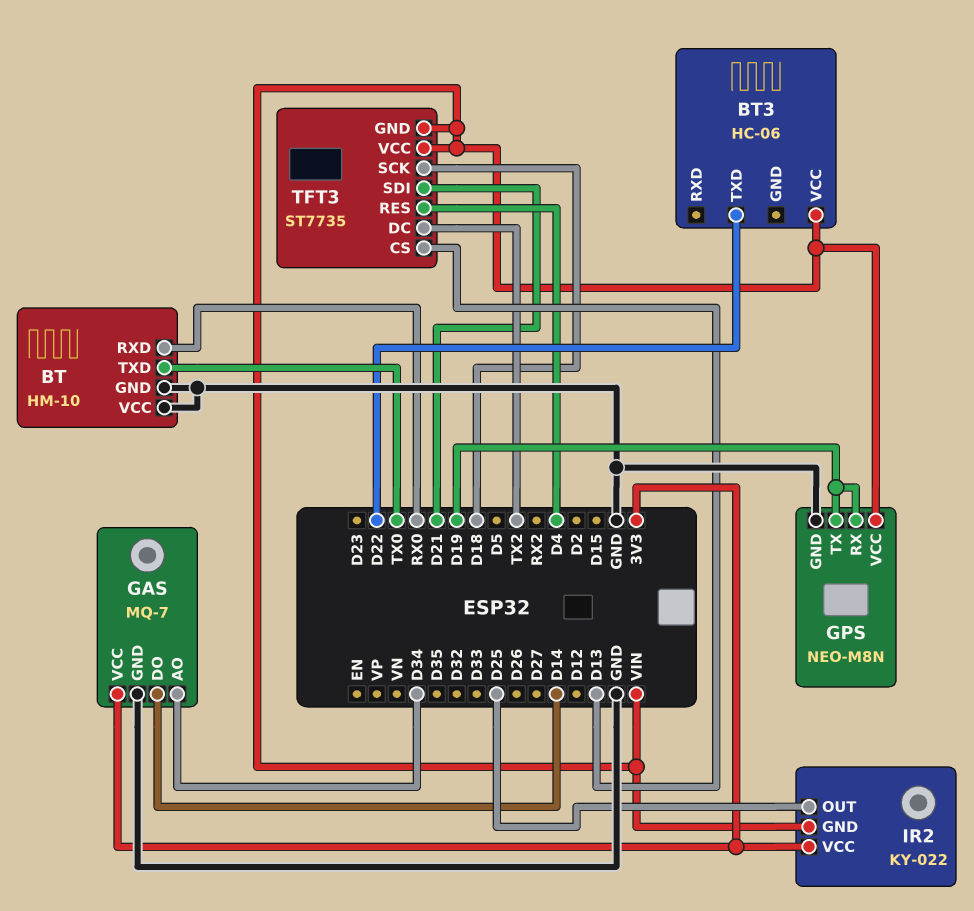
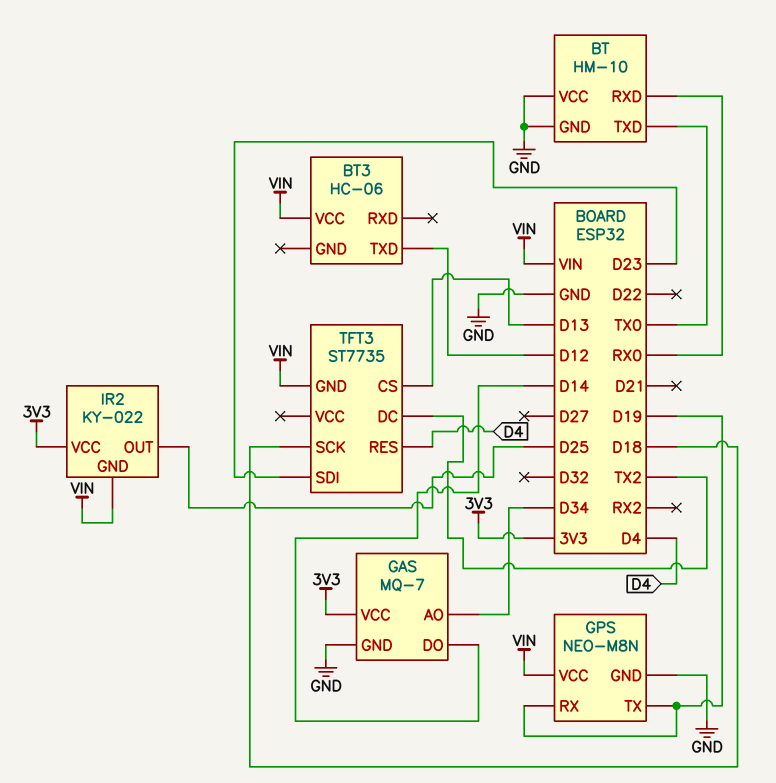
BT3 pin TXD: D22 -> D12
TFT3 pin SDI: D21 -> D23
TFT3 pin VCC: VIN -> none

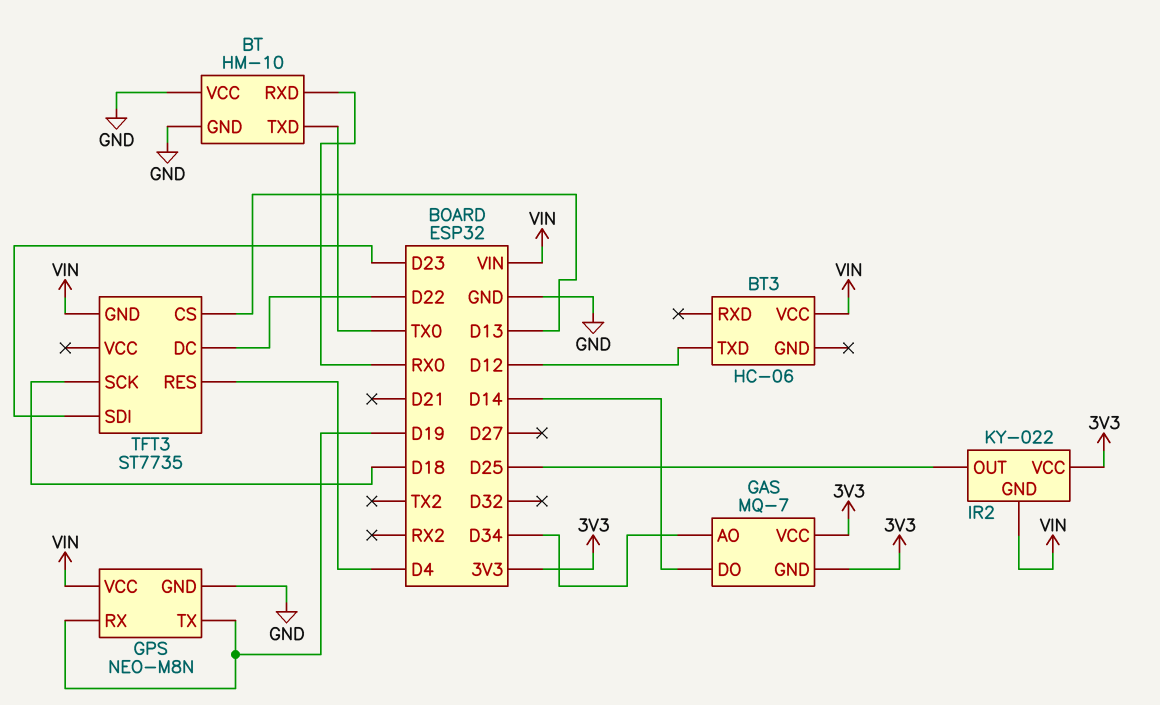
GAS pin GND: GND -> 3V3
TFT3 pin DC: TX2 -> D22

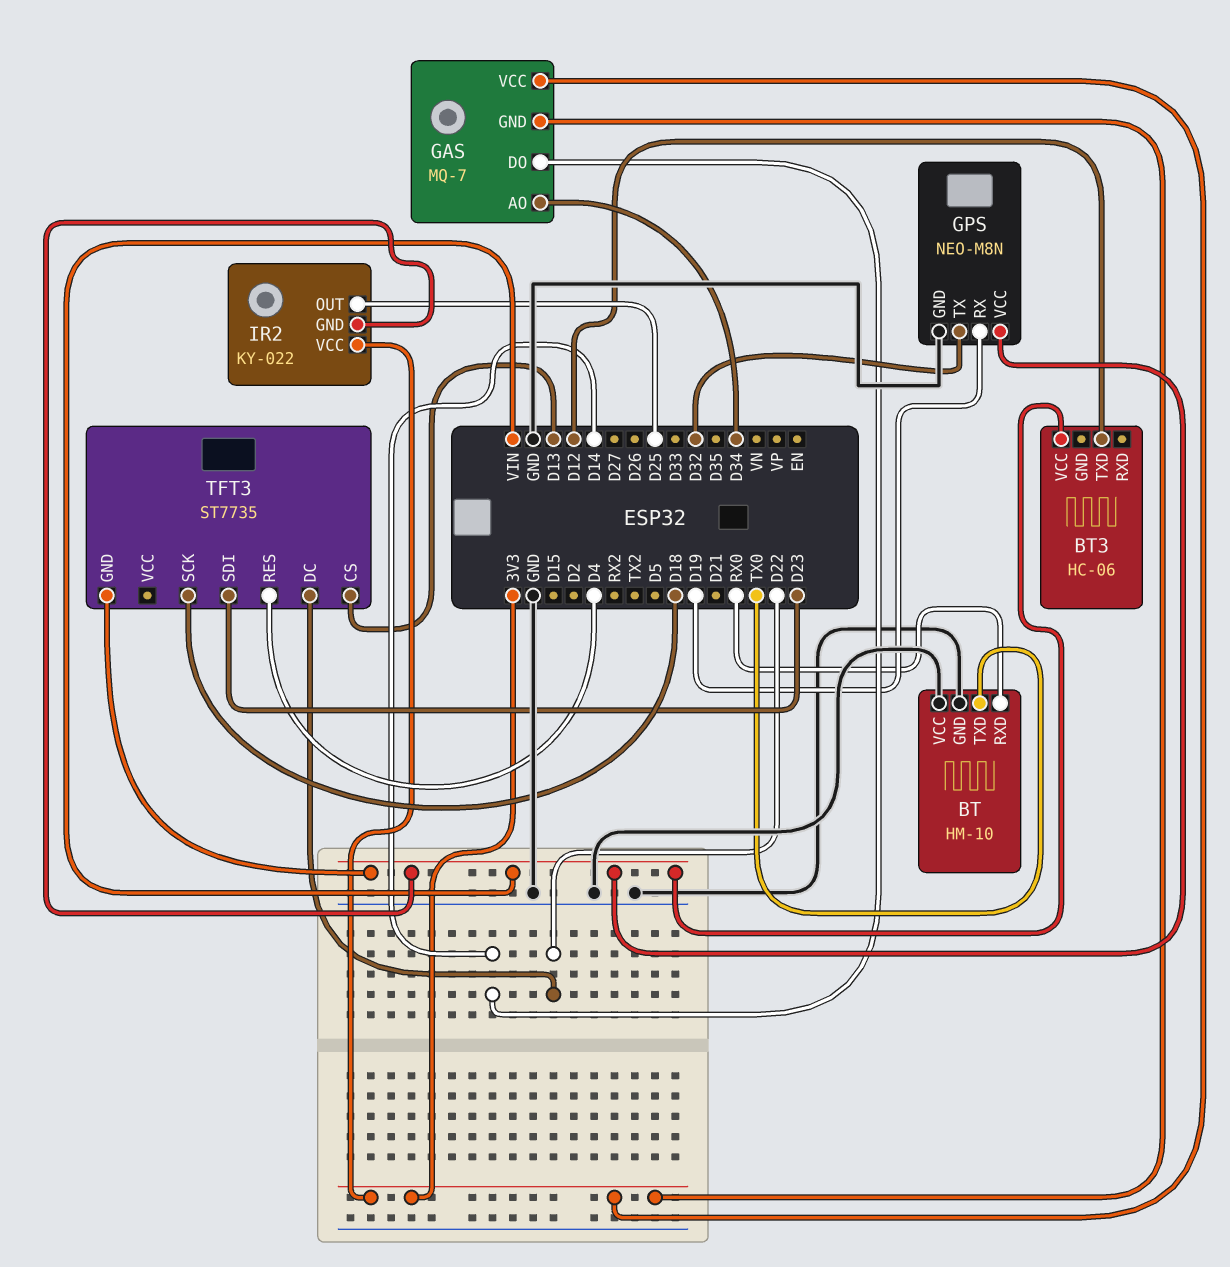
GPS pin TX: D19 -> D32

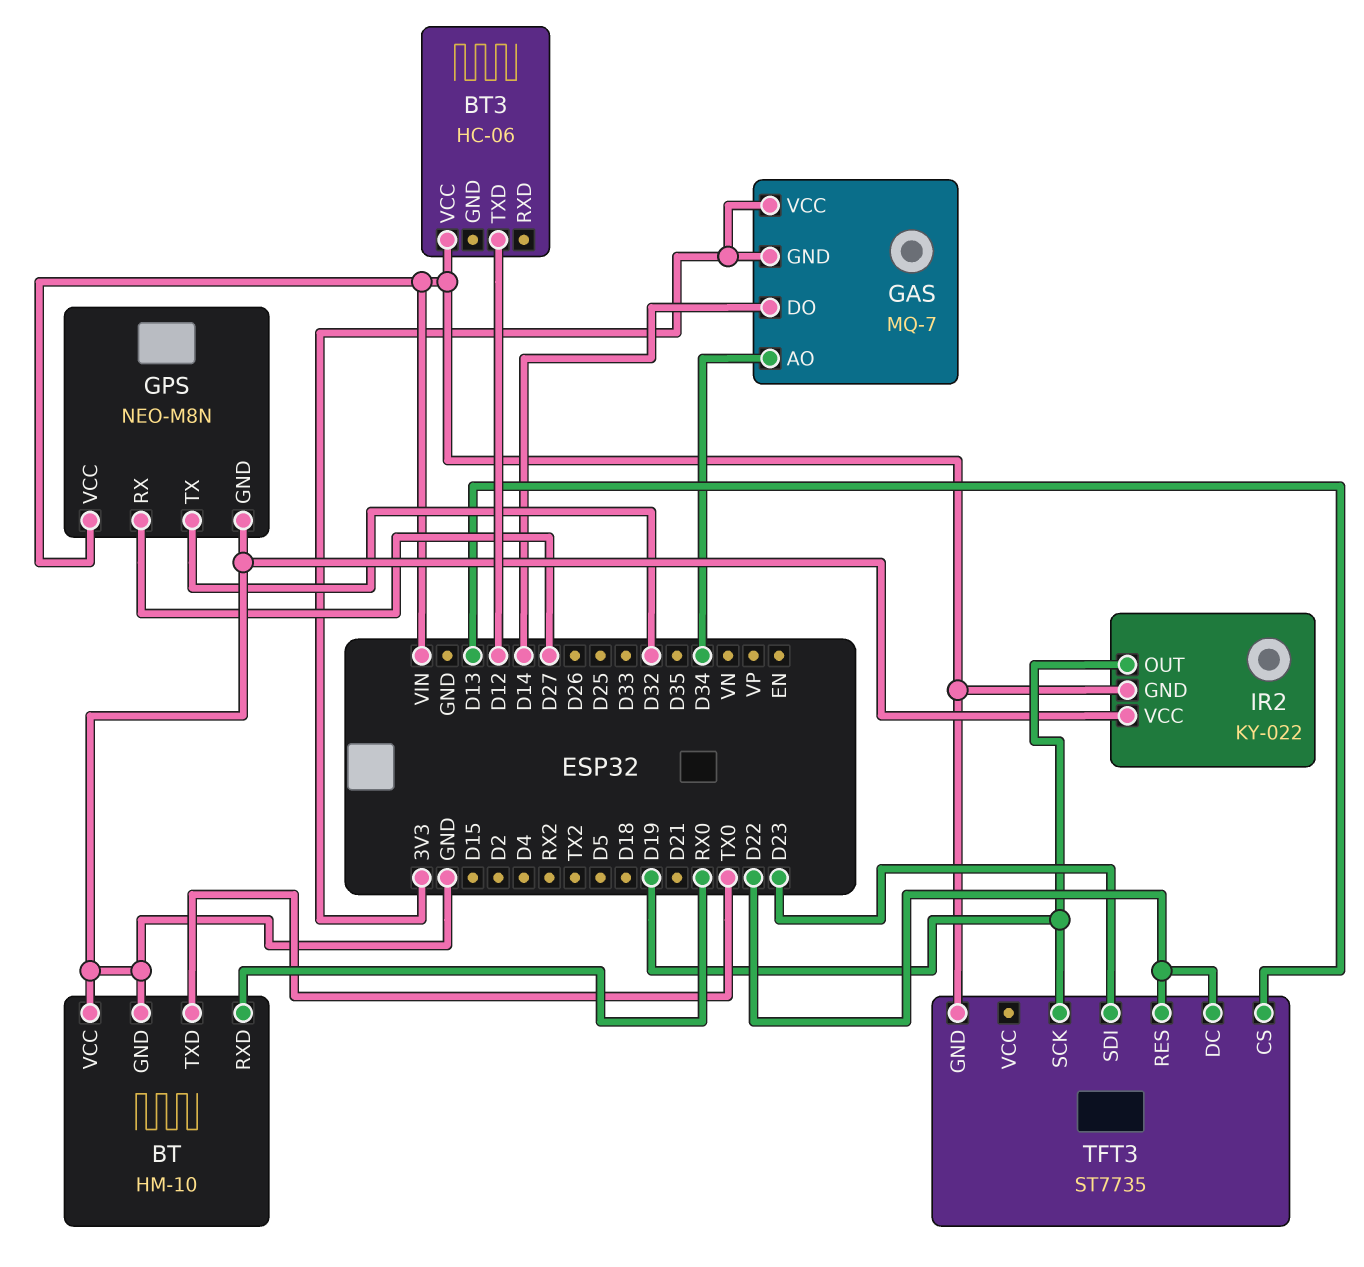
GPS pin RX: D19 -> D27
IR2 pin OUT: D25 -> D19
IR2 pin VCC: 3V3 -> GND
TFT3 pin RES: D4 -> D22
TFT3 pin SCK: D18 -> D19

